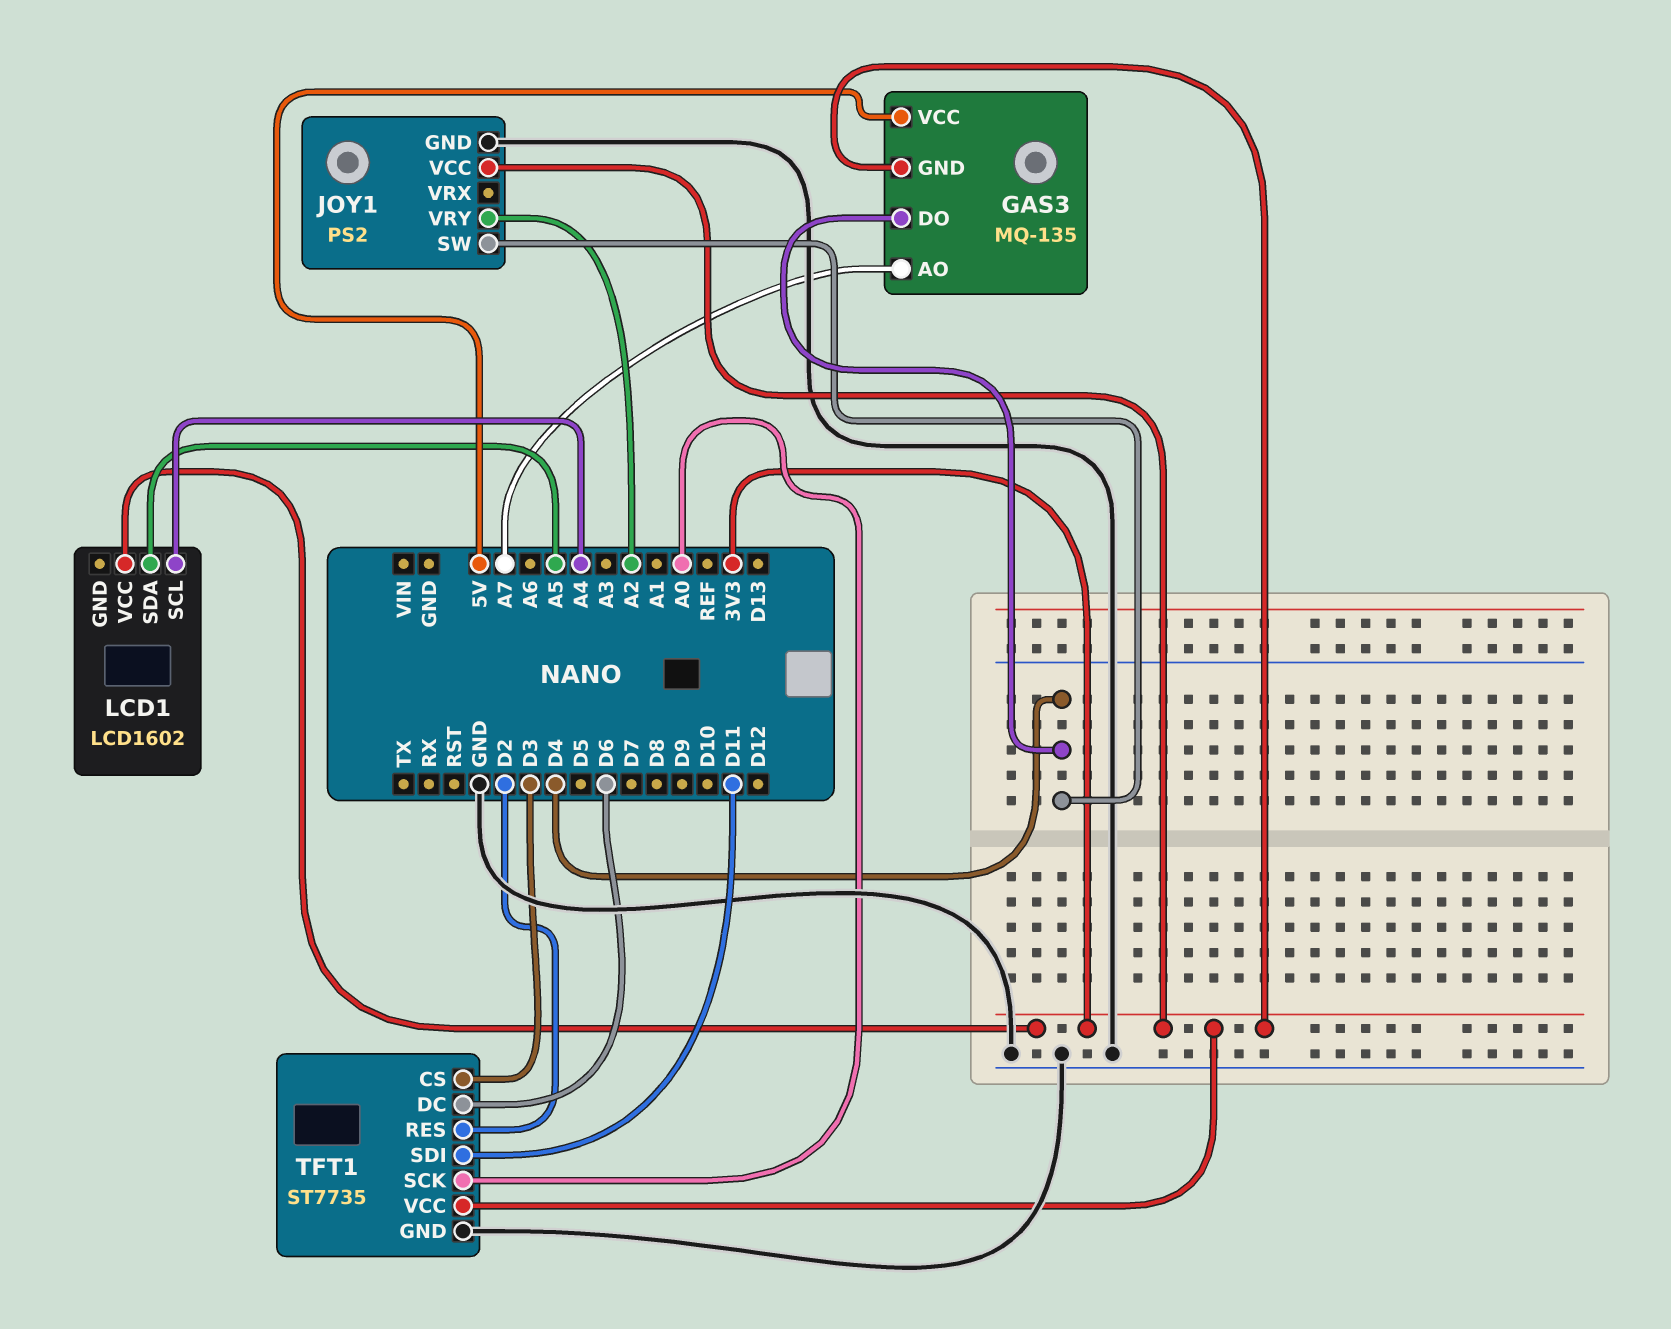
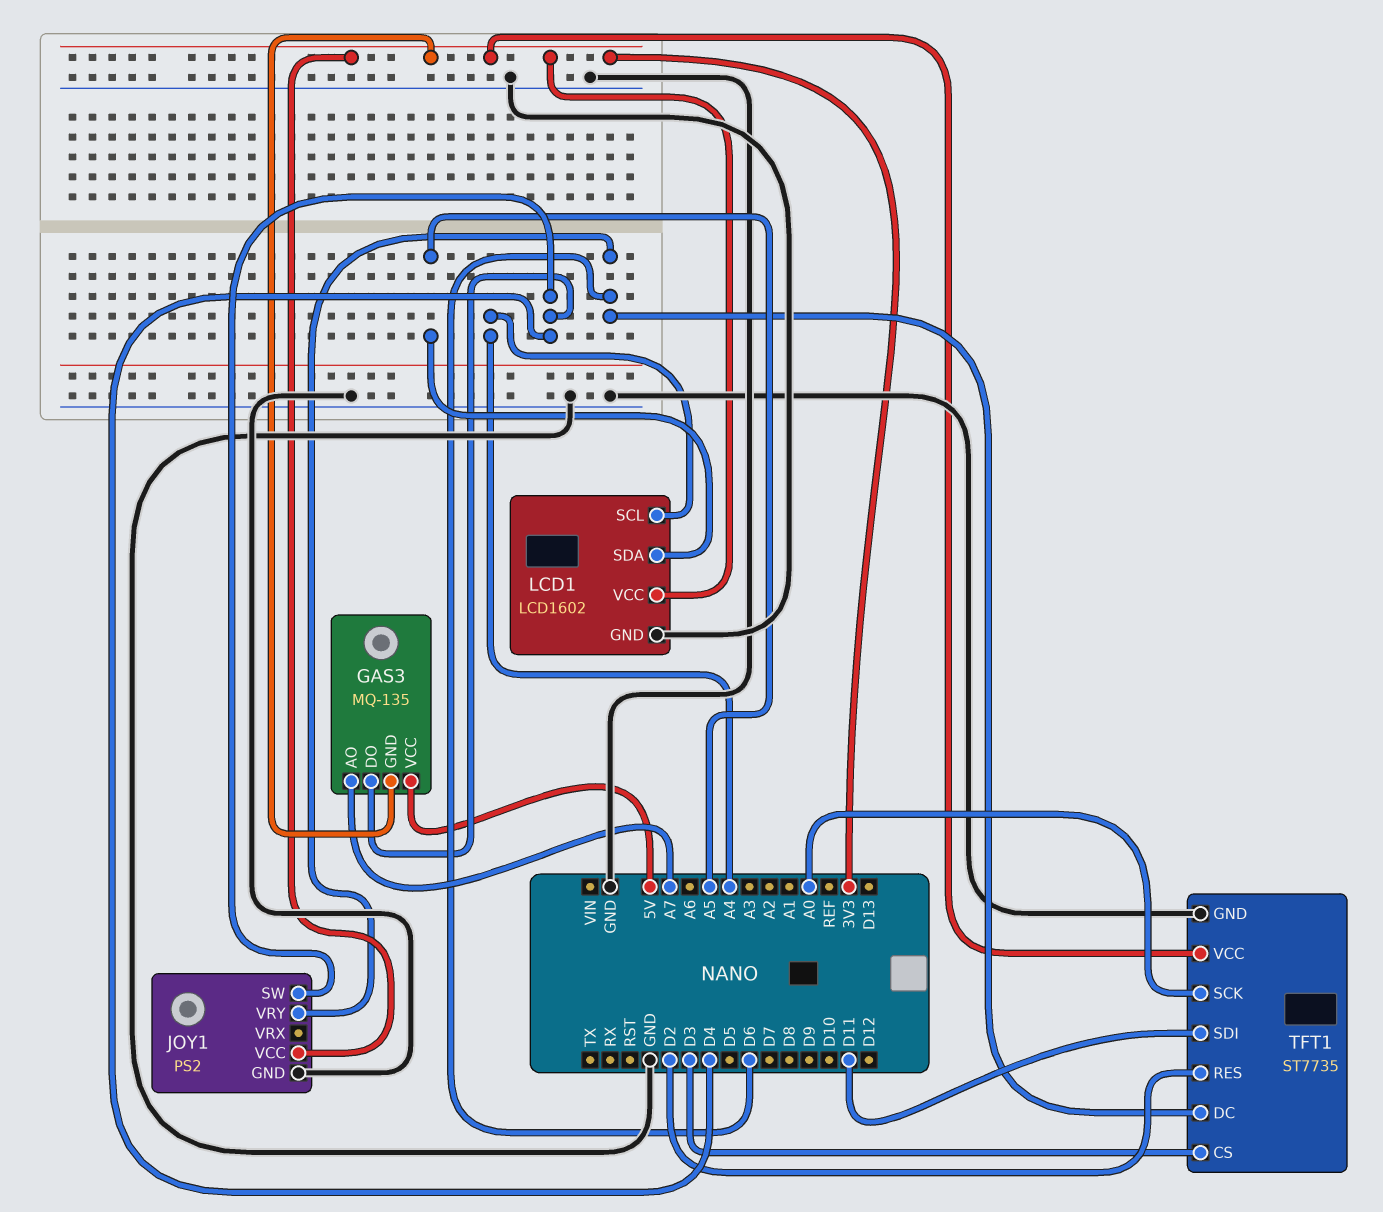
JOY1 pin VRY: A2 -> D6
LCD1 pin GND: none -> GND

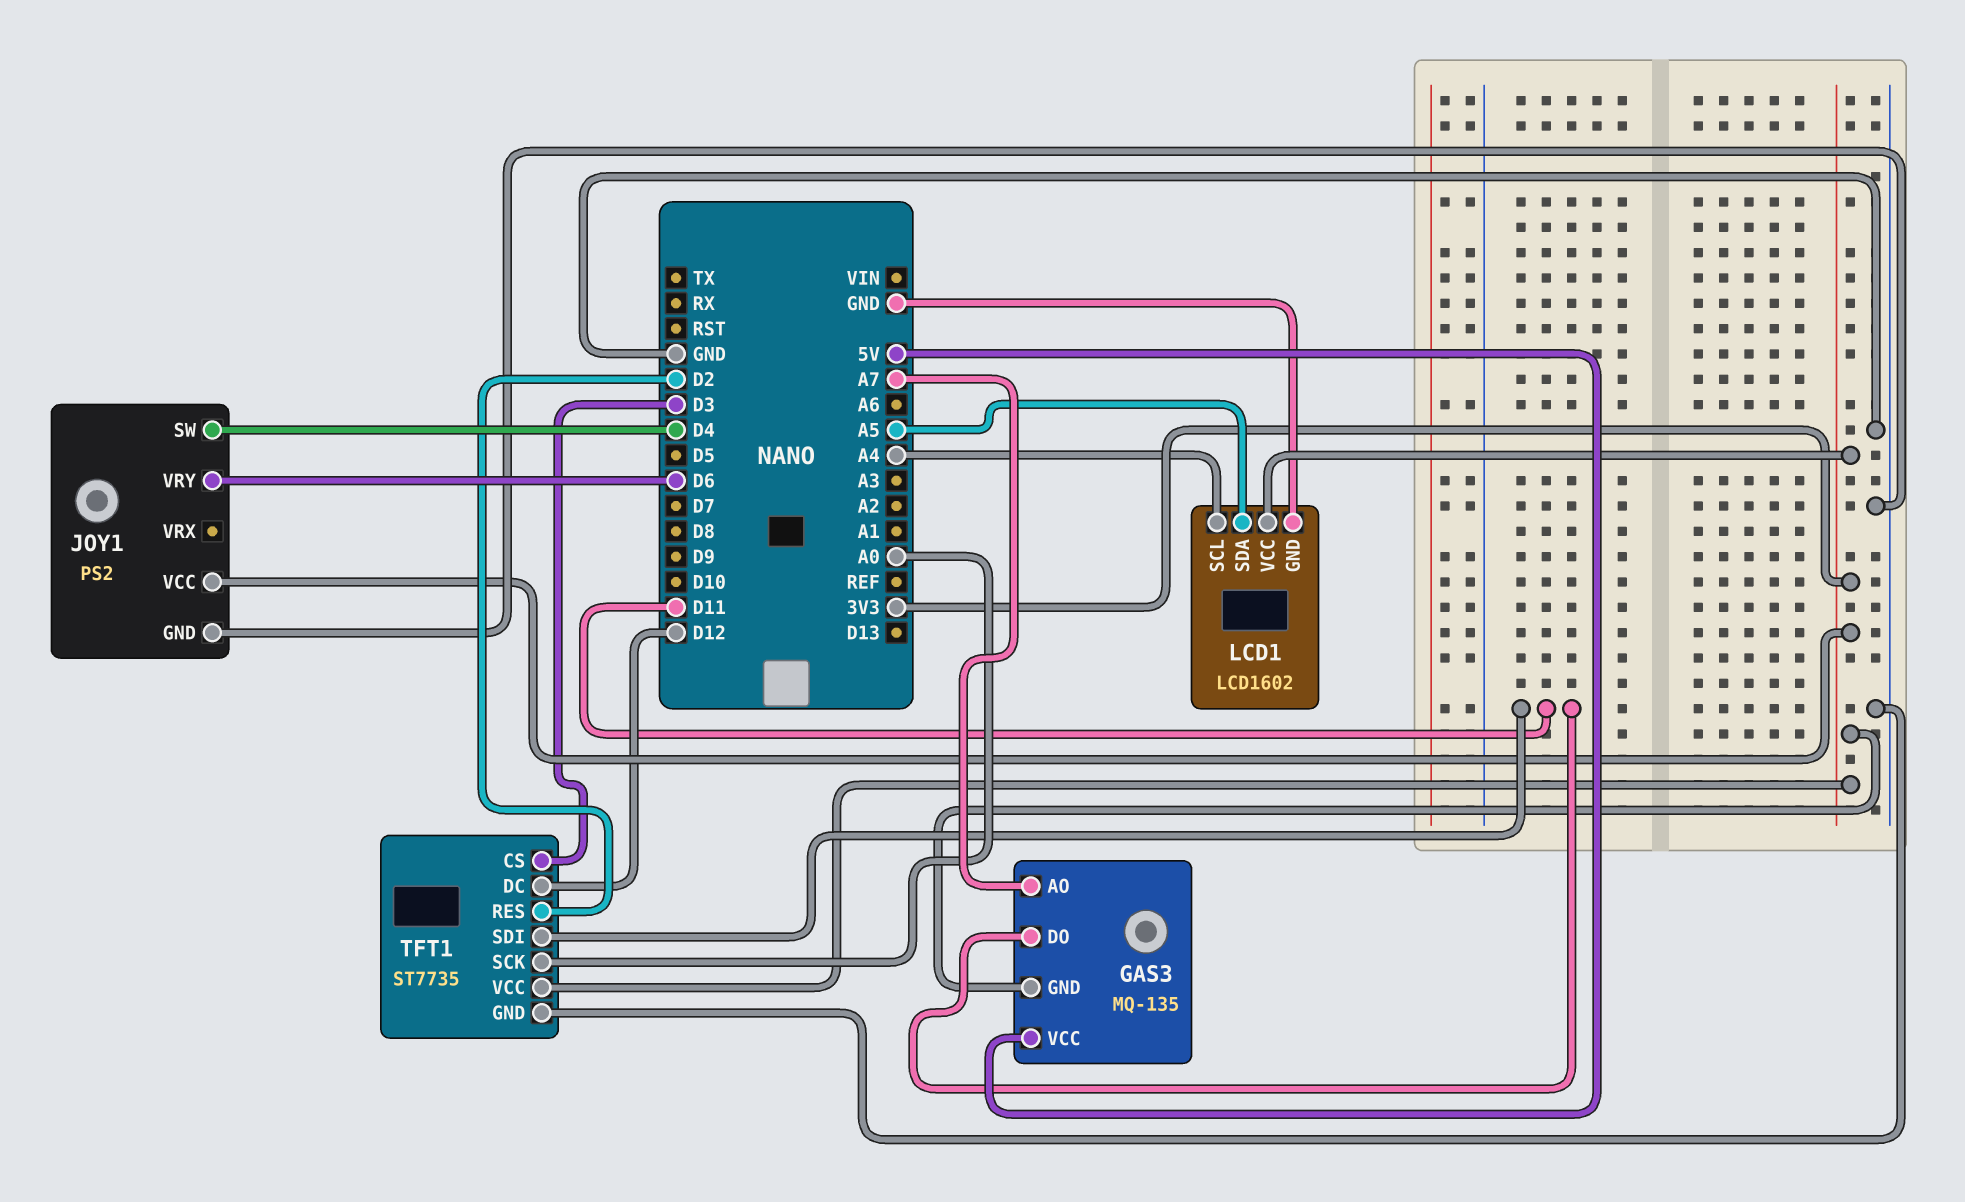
GAS3 pin DO: D4 -> D11
TFT1 pin DC: D6 -> D12

